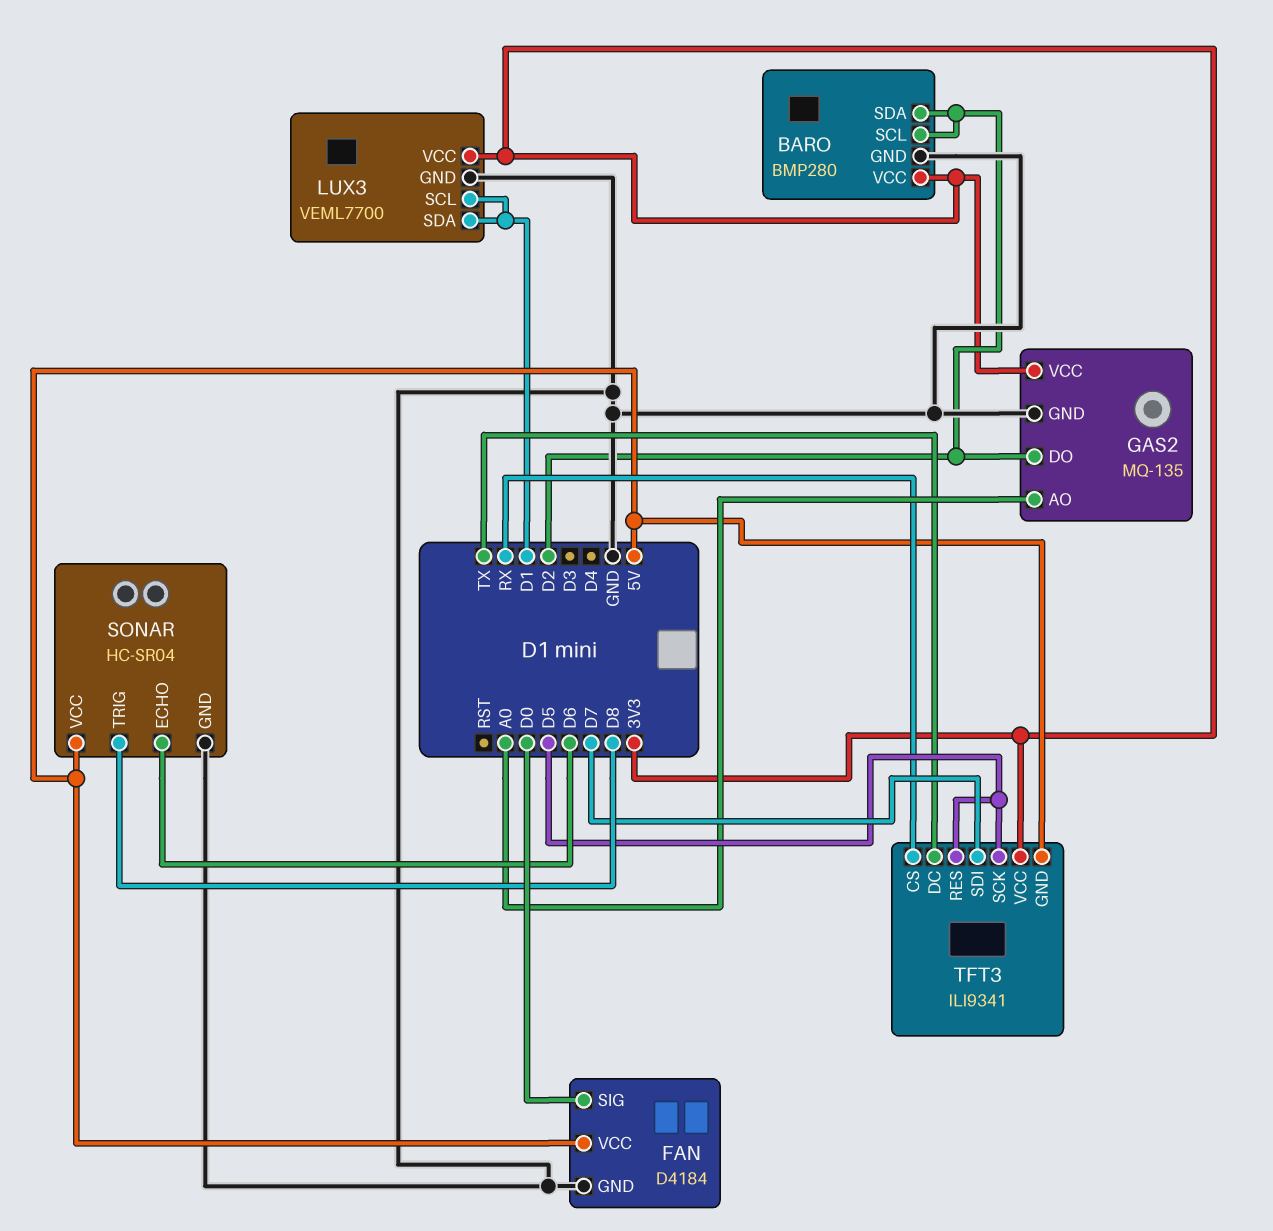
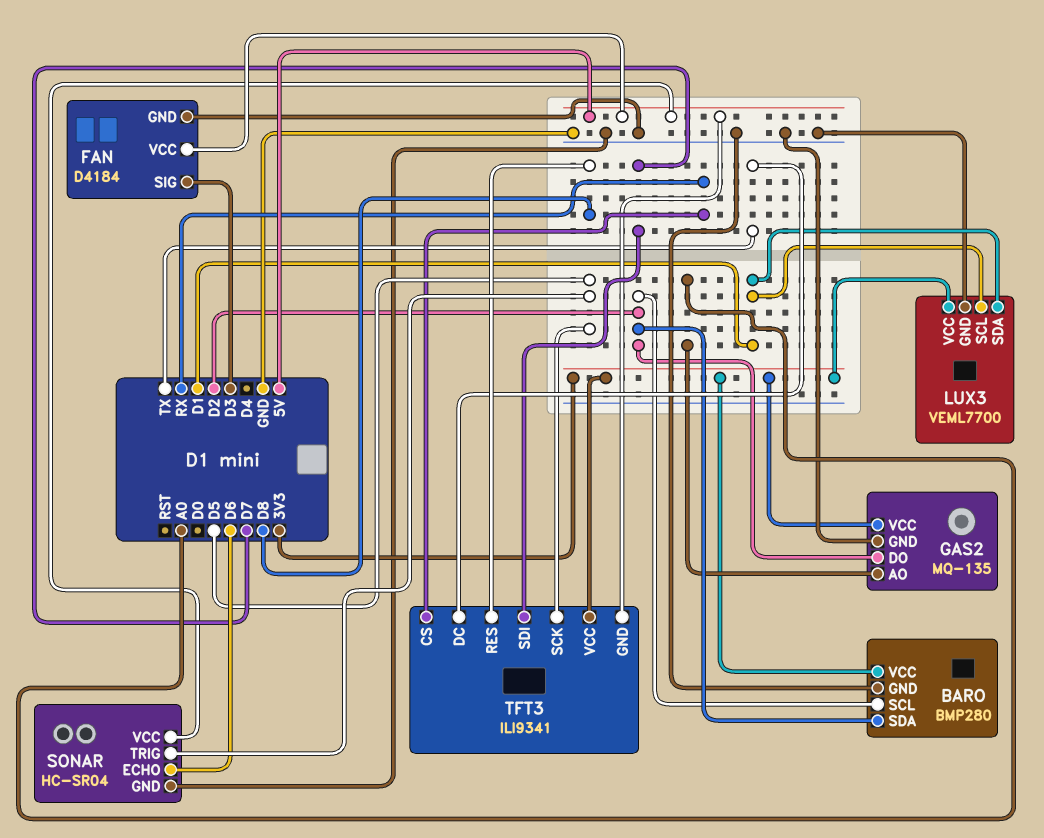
FAN pin SIG: D0 -> D3
SONAR pin TRIG: D8 -> D5
TFT3 pin RES: D5 -> D8

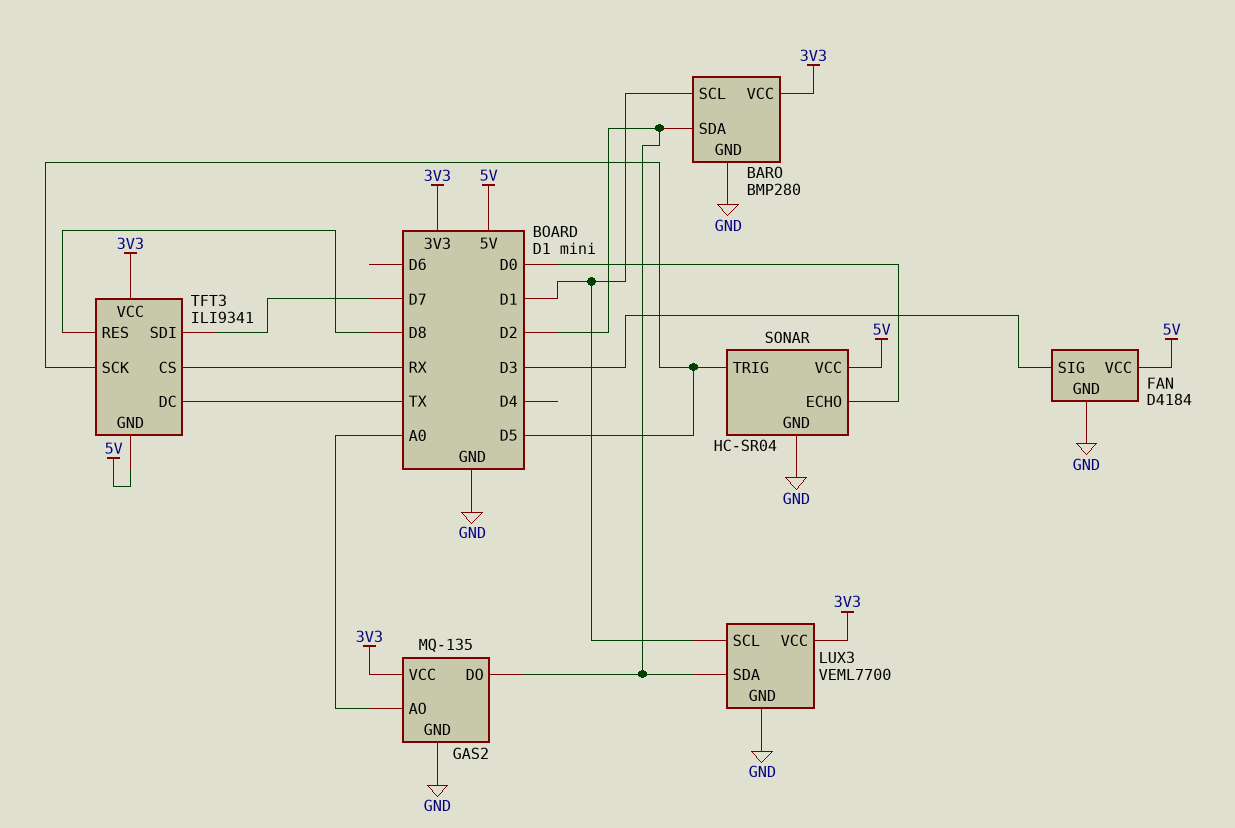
BARO pin SCL: D2 -> D1
LUX3 pin SDA: D1 -> D2
SONAR pin ECHO: D6 -> D0

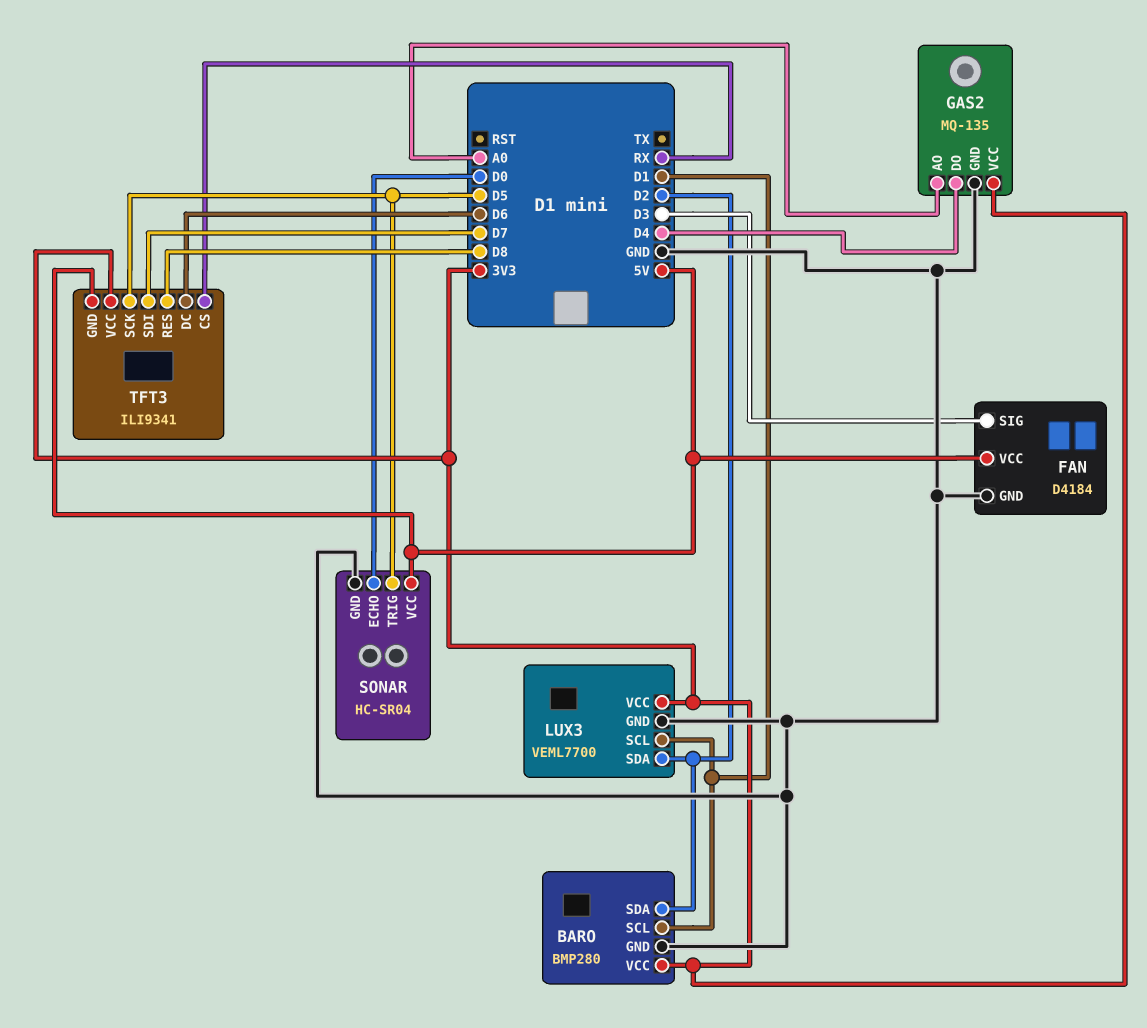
GAS2 pin DO: D2 -> D4
TFT3 pin DC: TX -> D6

